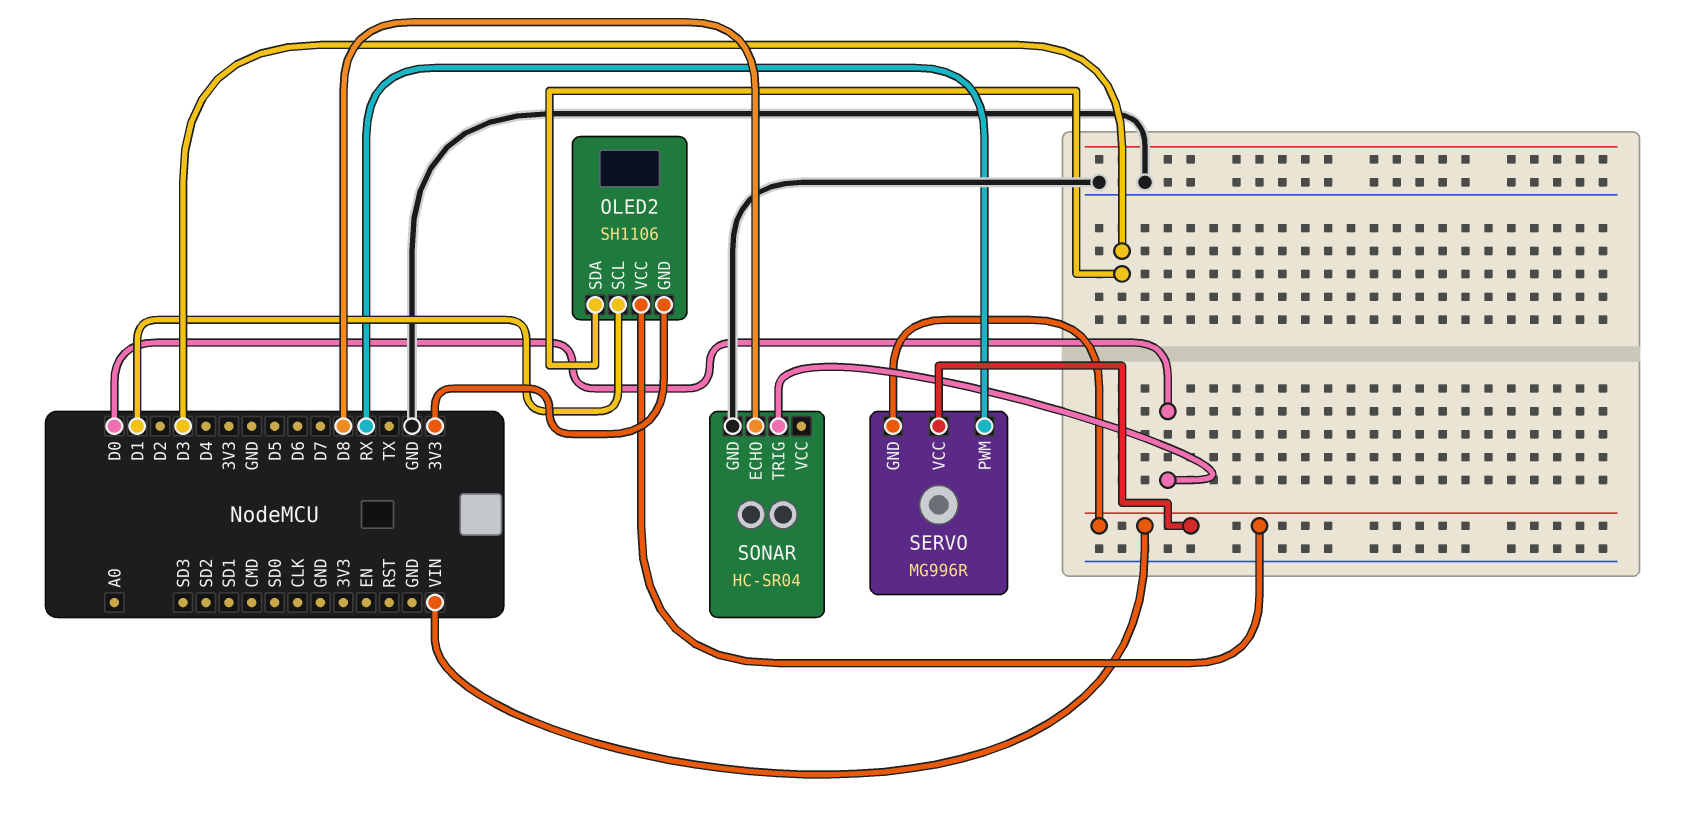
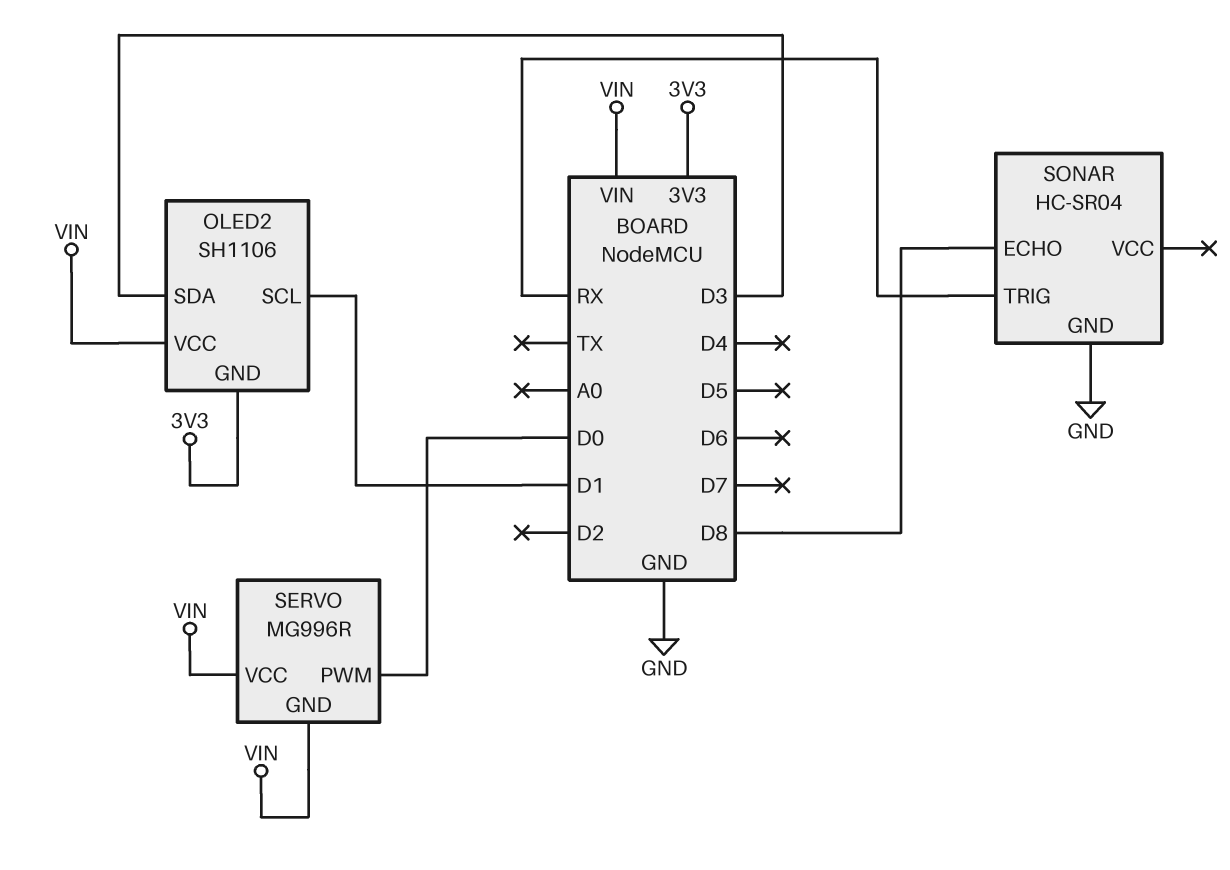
SERVO pin PWM: RX -> D0
SONAR pin TRIG: D0 -> RX

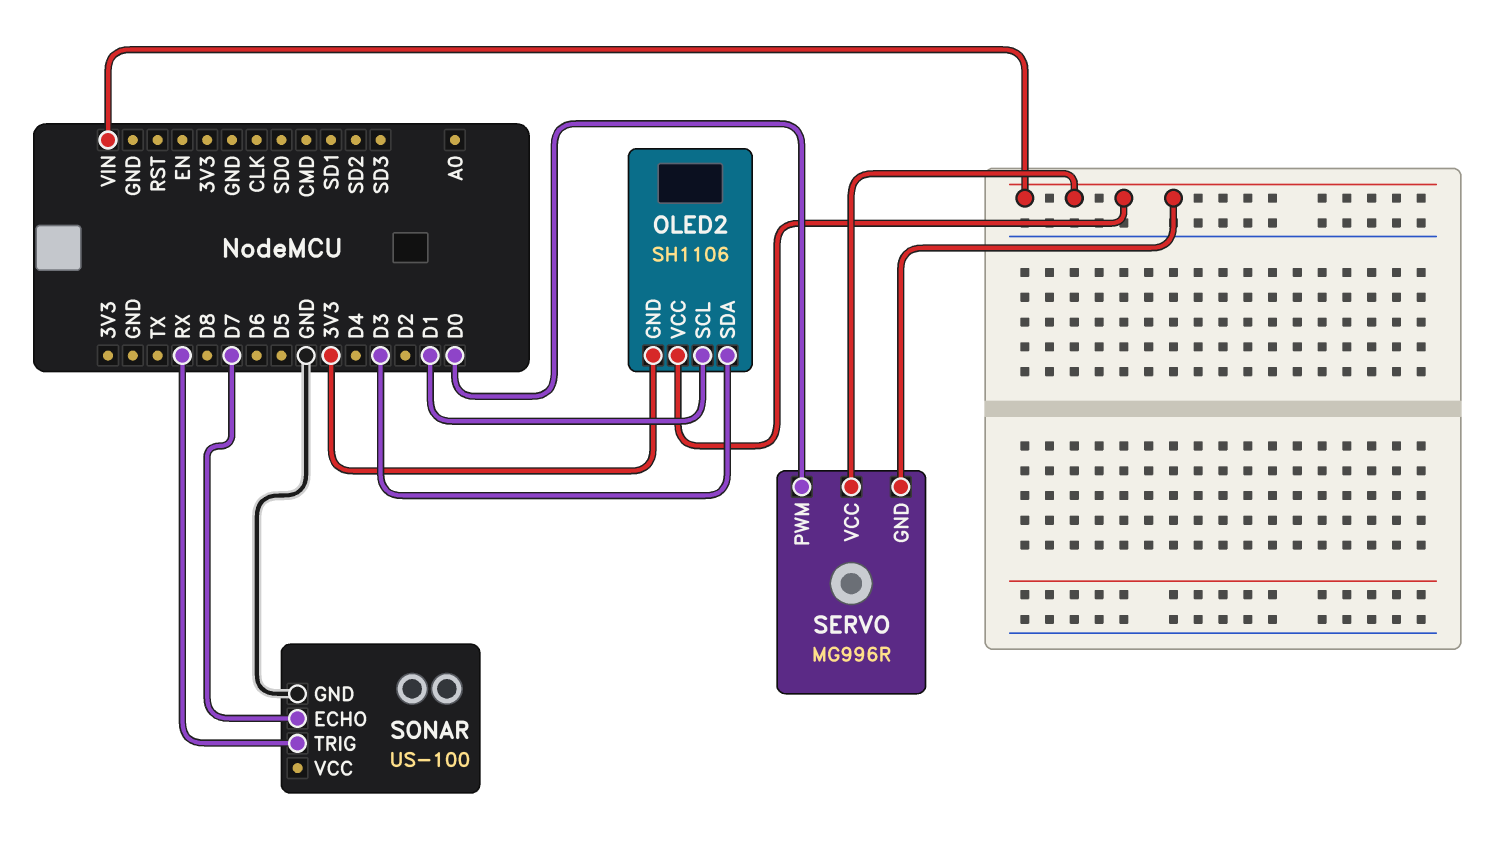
SONAR: HC-SR04 -> US-100
SONAR pin ECHO: D8 -> D7

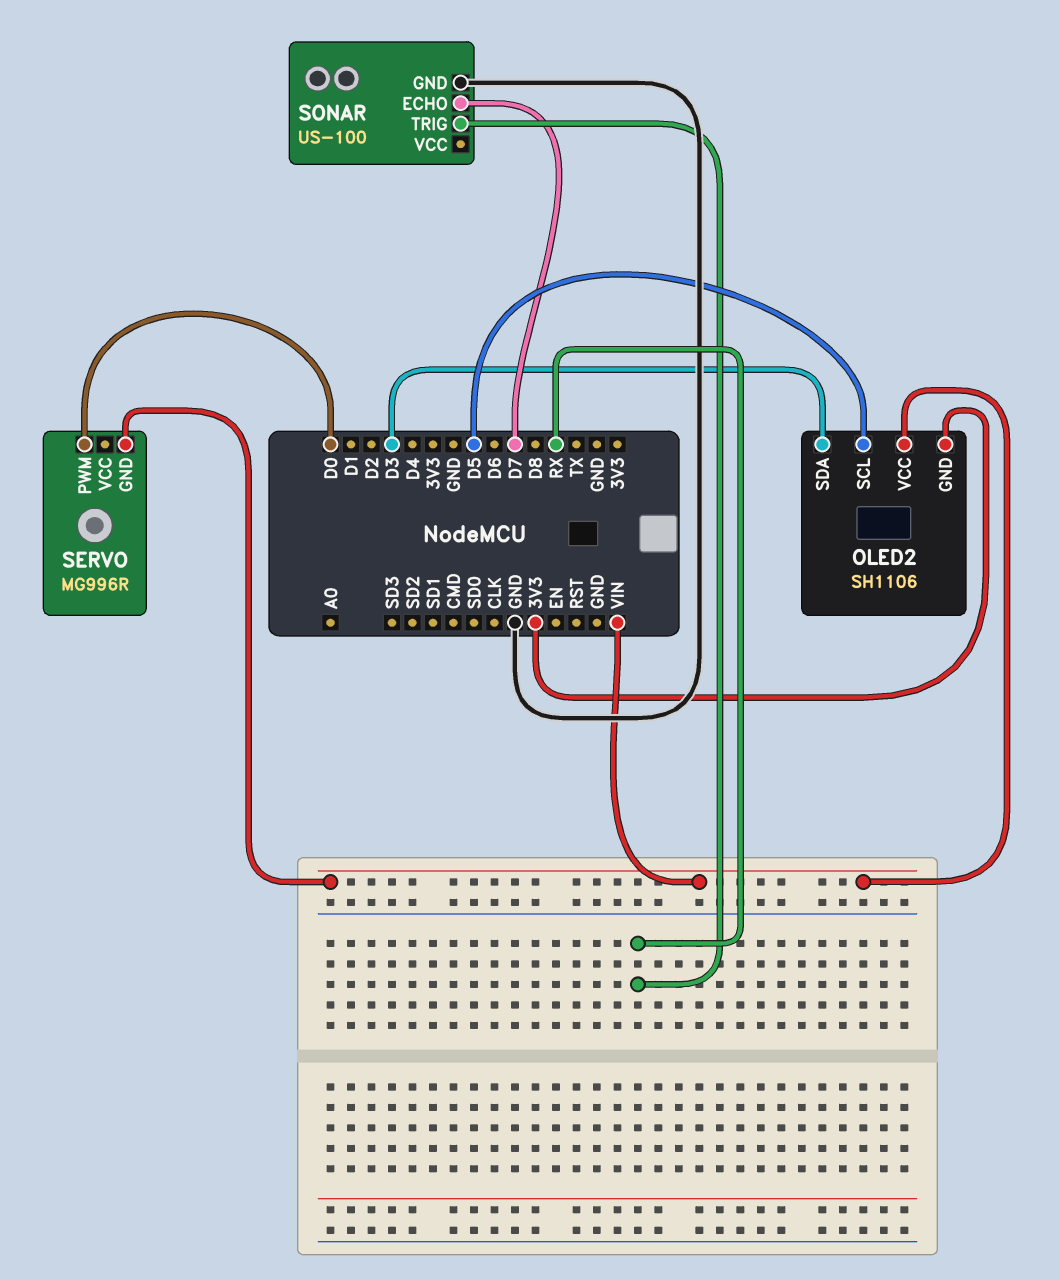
OLED2 pin SCL: D1 -> D5
SERVO pin VCC: VIN -> none

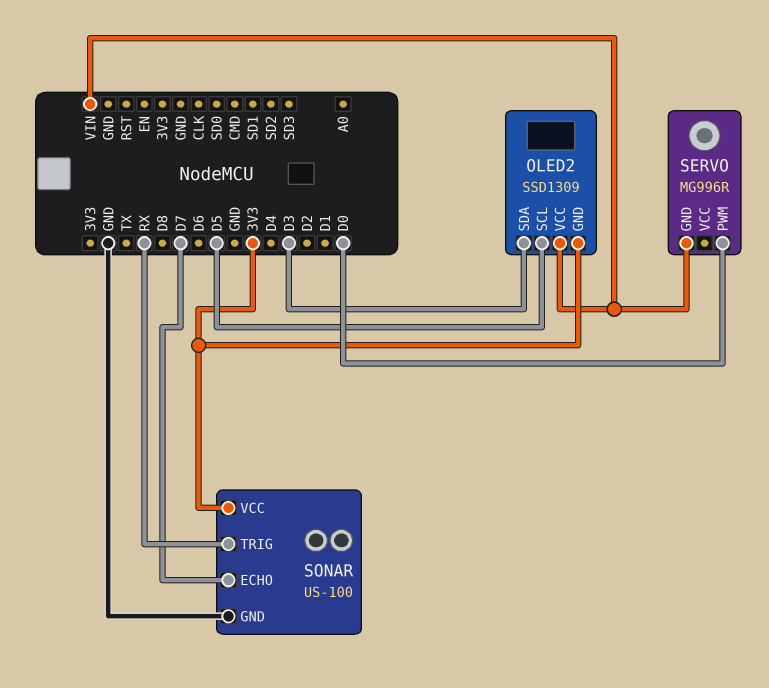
OLED2: SH1106 -> SSD1309
SONAR pin VCC: none -> 3V3

